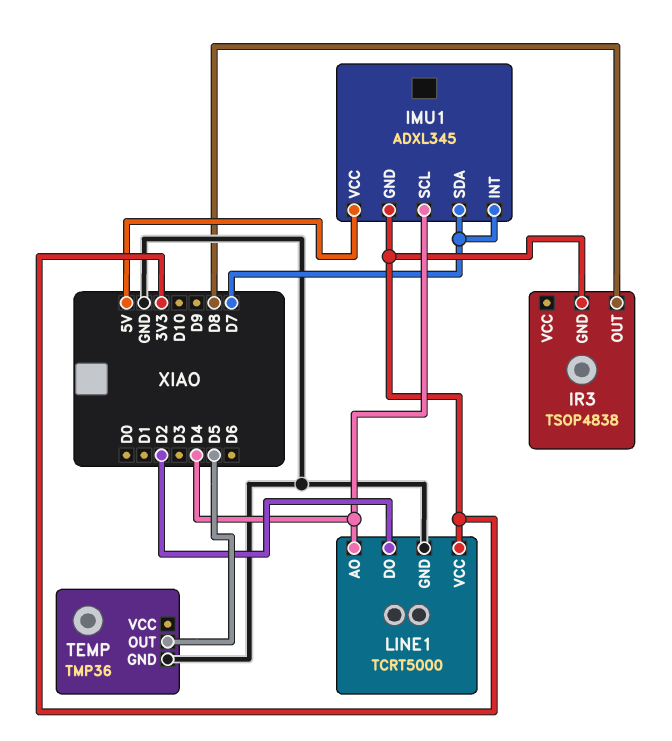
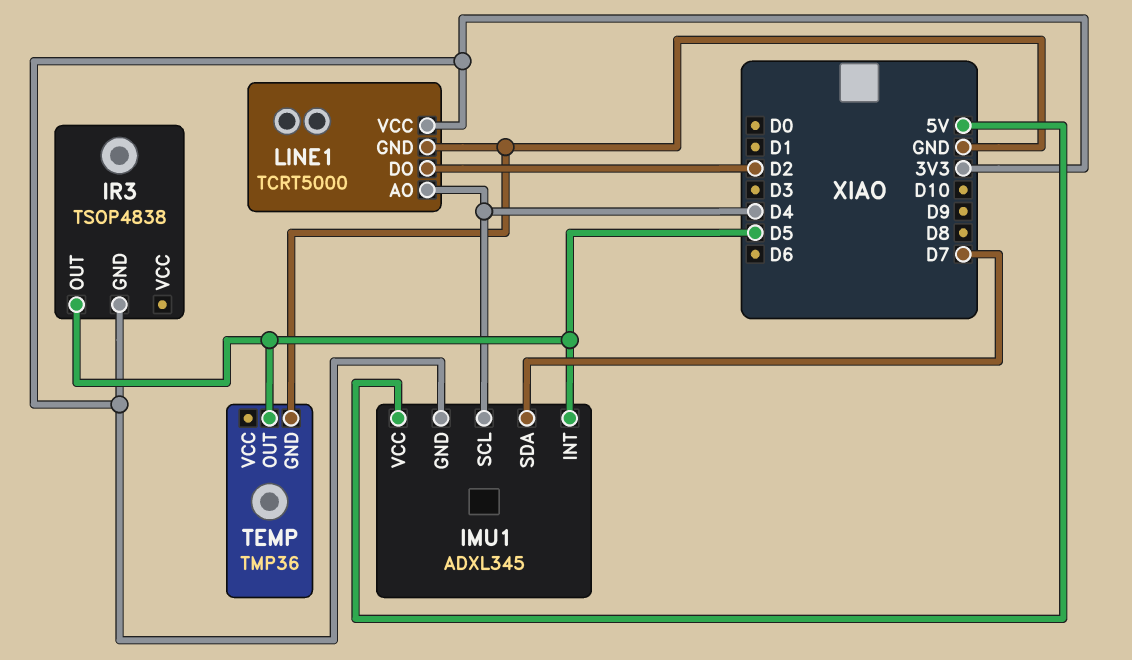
IMU1 pin INT: D7 -> D5
IR3 pin OUT: D8 -> D5

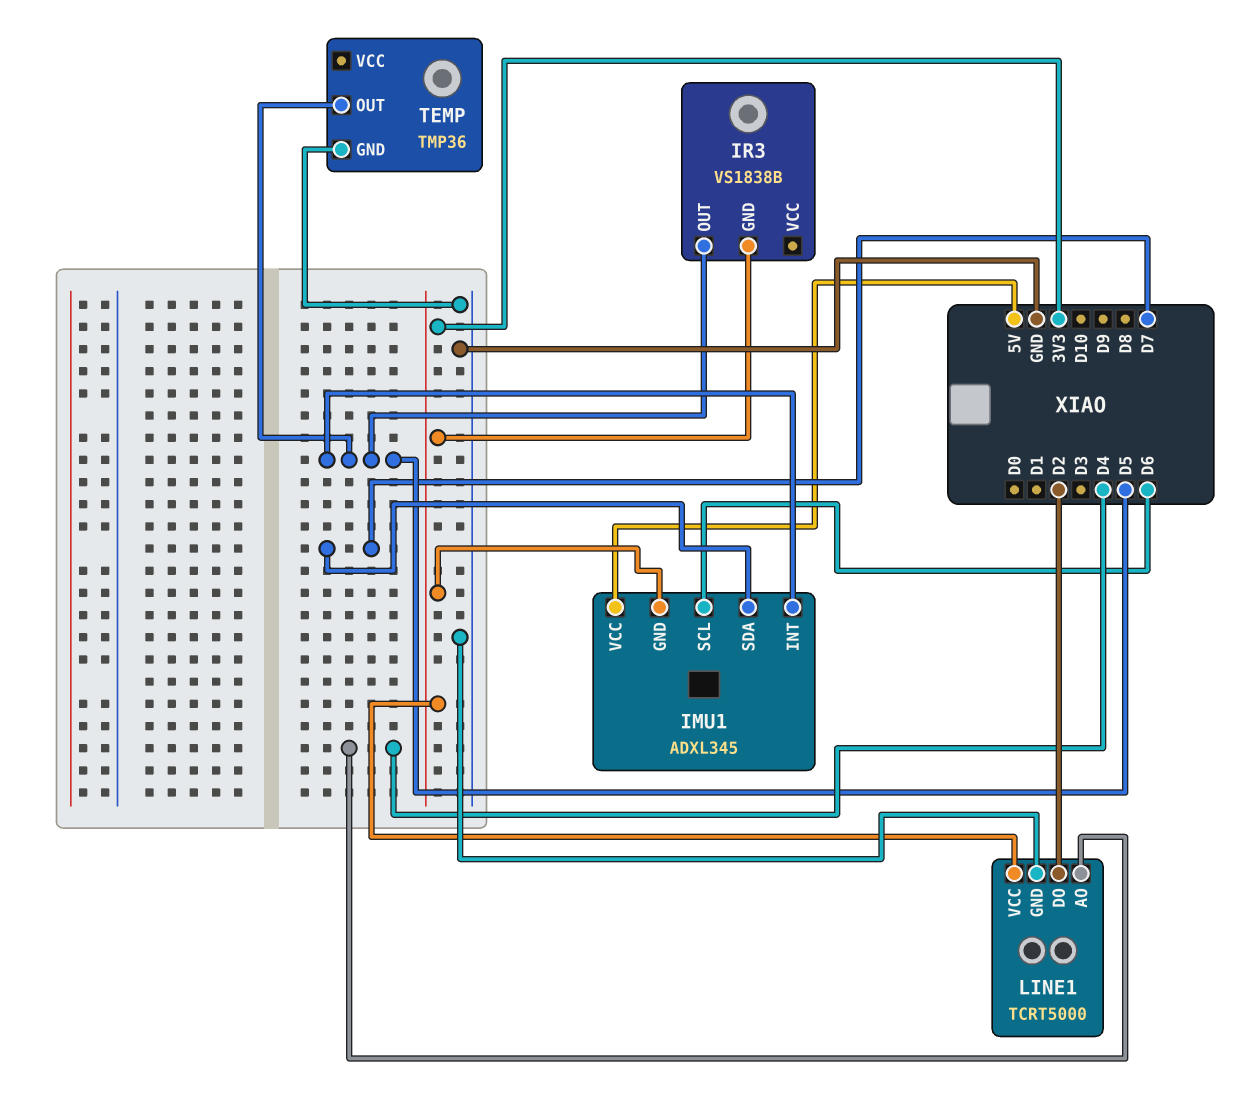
IMU1 pin SCL: D4 -> D6
IR3: TSOP4838 -> VS1838B

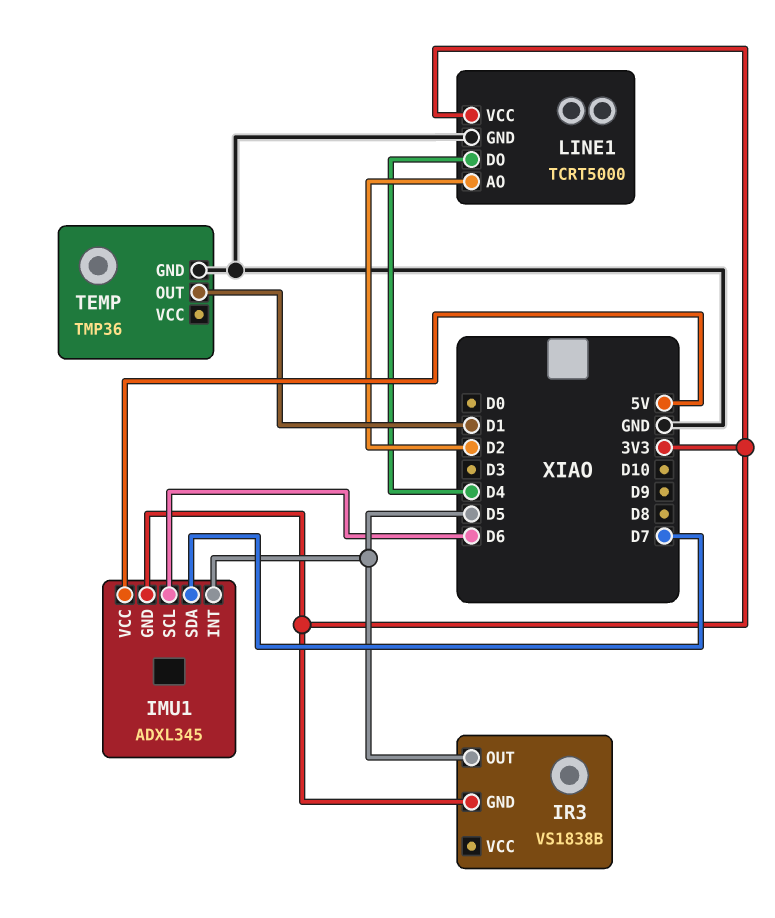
LINE1 pin AO: D4 -> D2
LINE1 pin DO: D2 -> D4
TEMP pin OUT: D5 -> D1

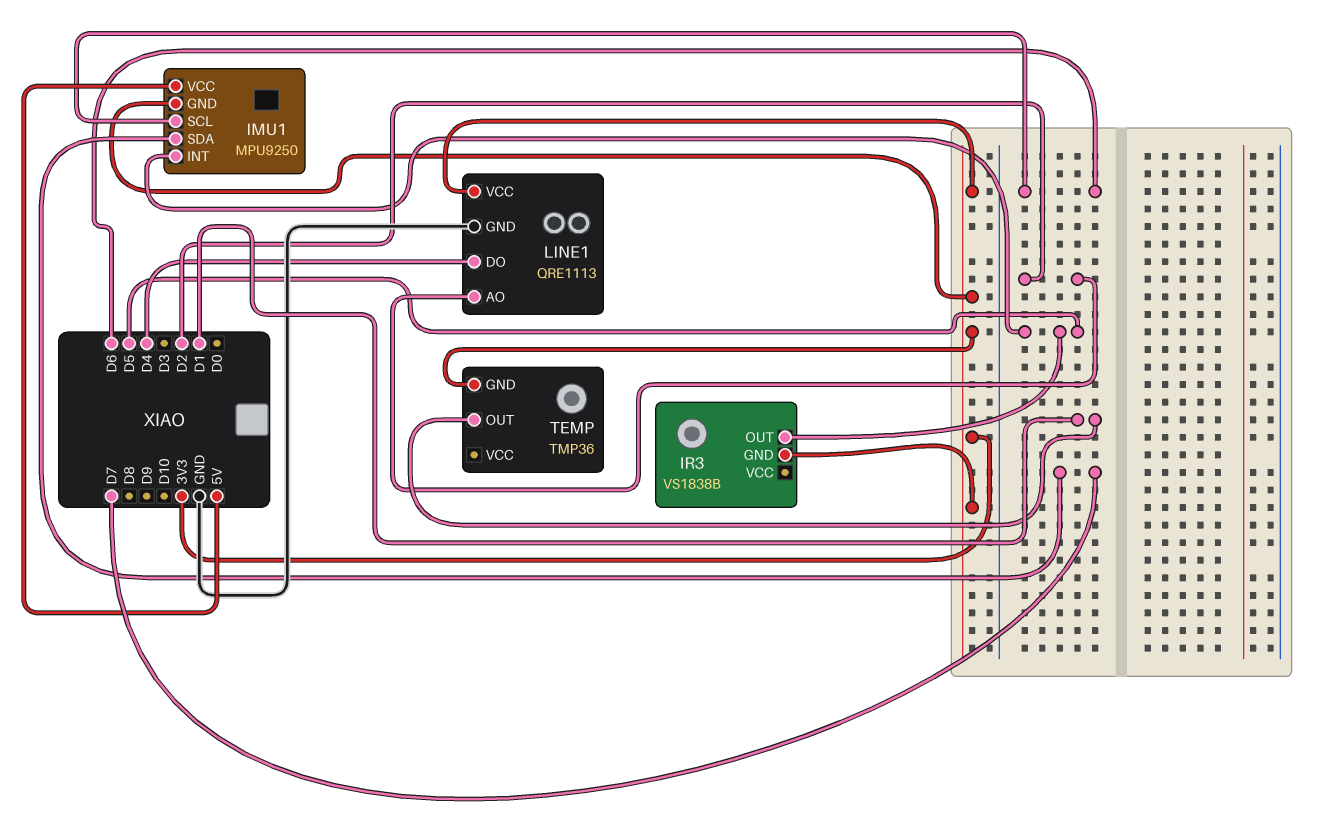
IMU1: ADXL345 -> MPU9250
LINE1: TCRT5000 -> QRE1113
TEMP pin GND: GND -> 3V3

